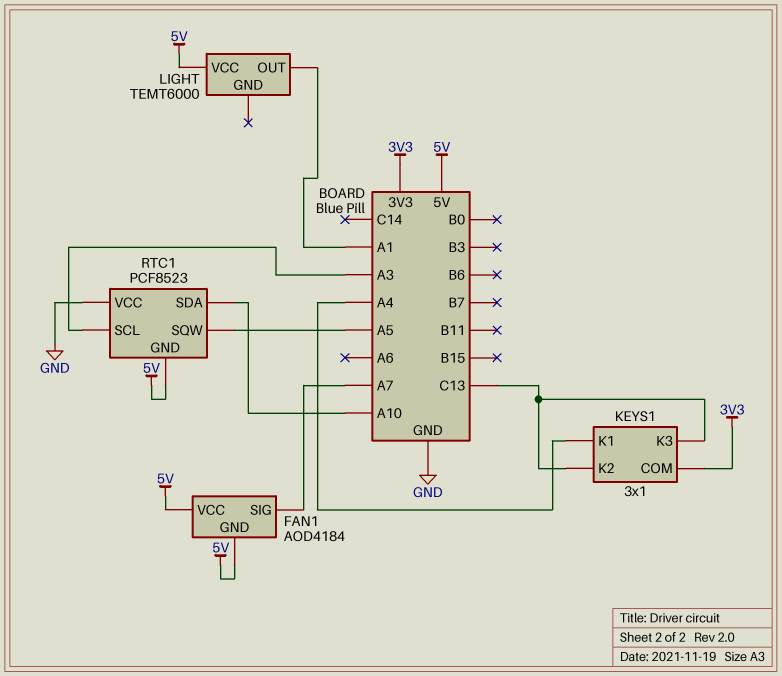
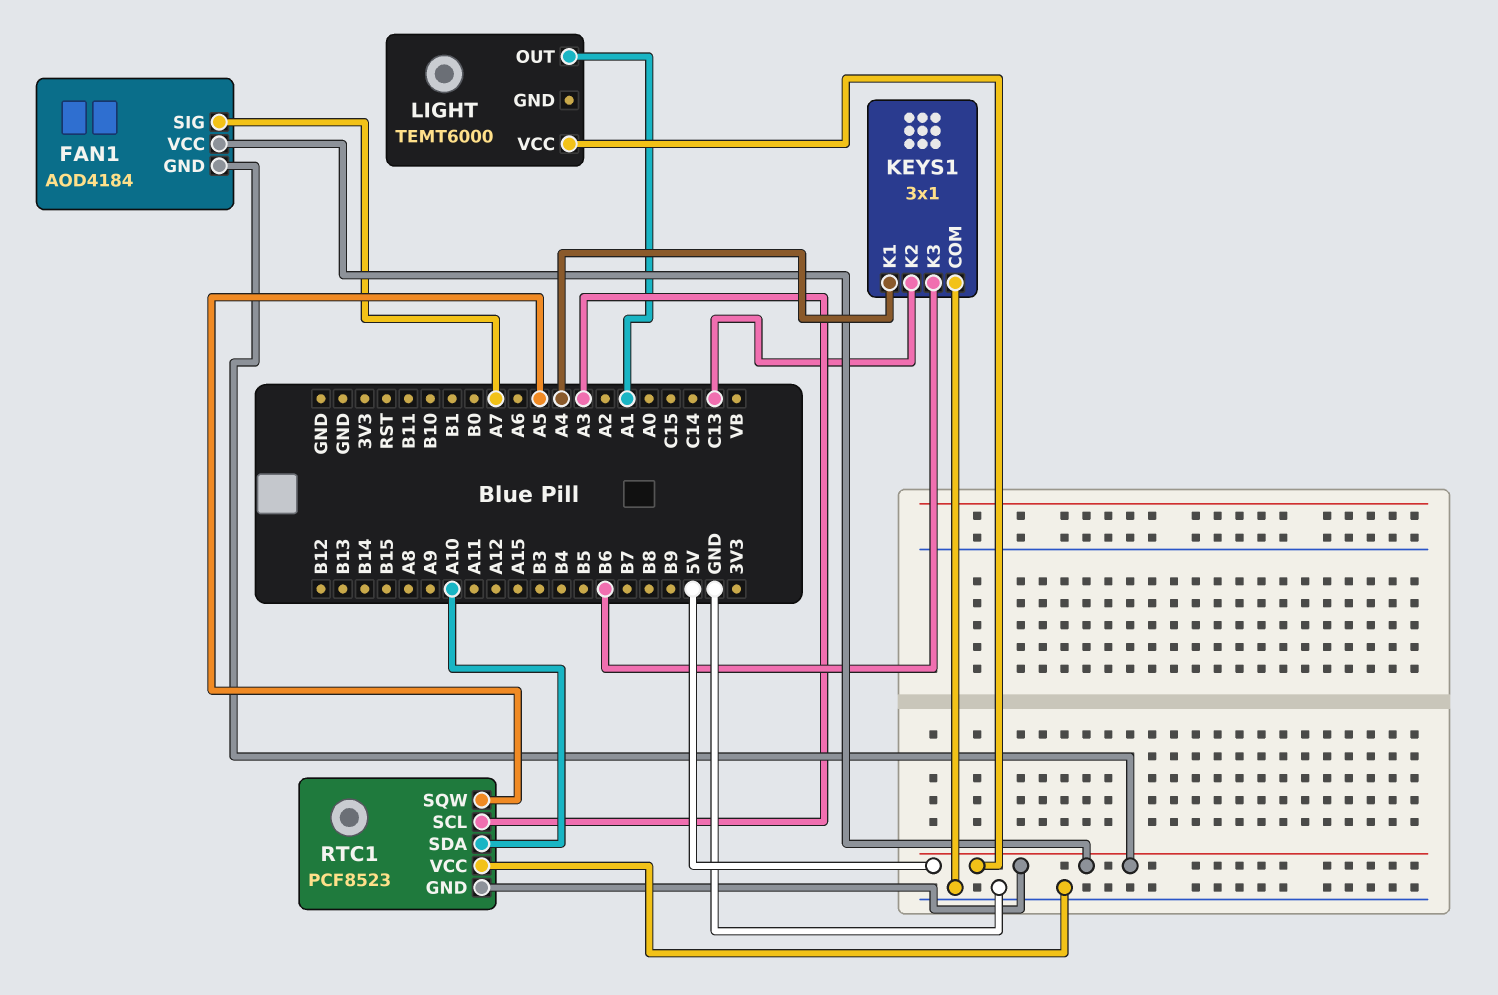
KEYS1 pin COM: 3V3 -> GND
KEYS1 pin K3: C13 -> B6

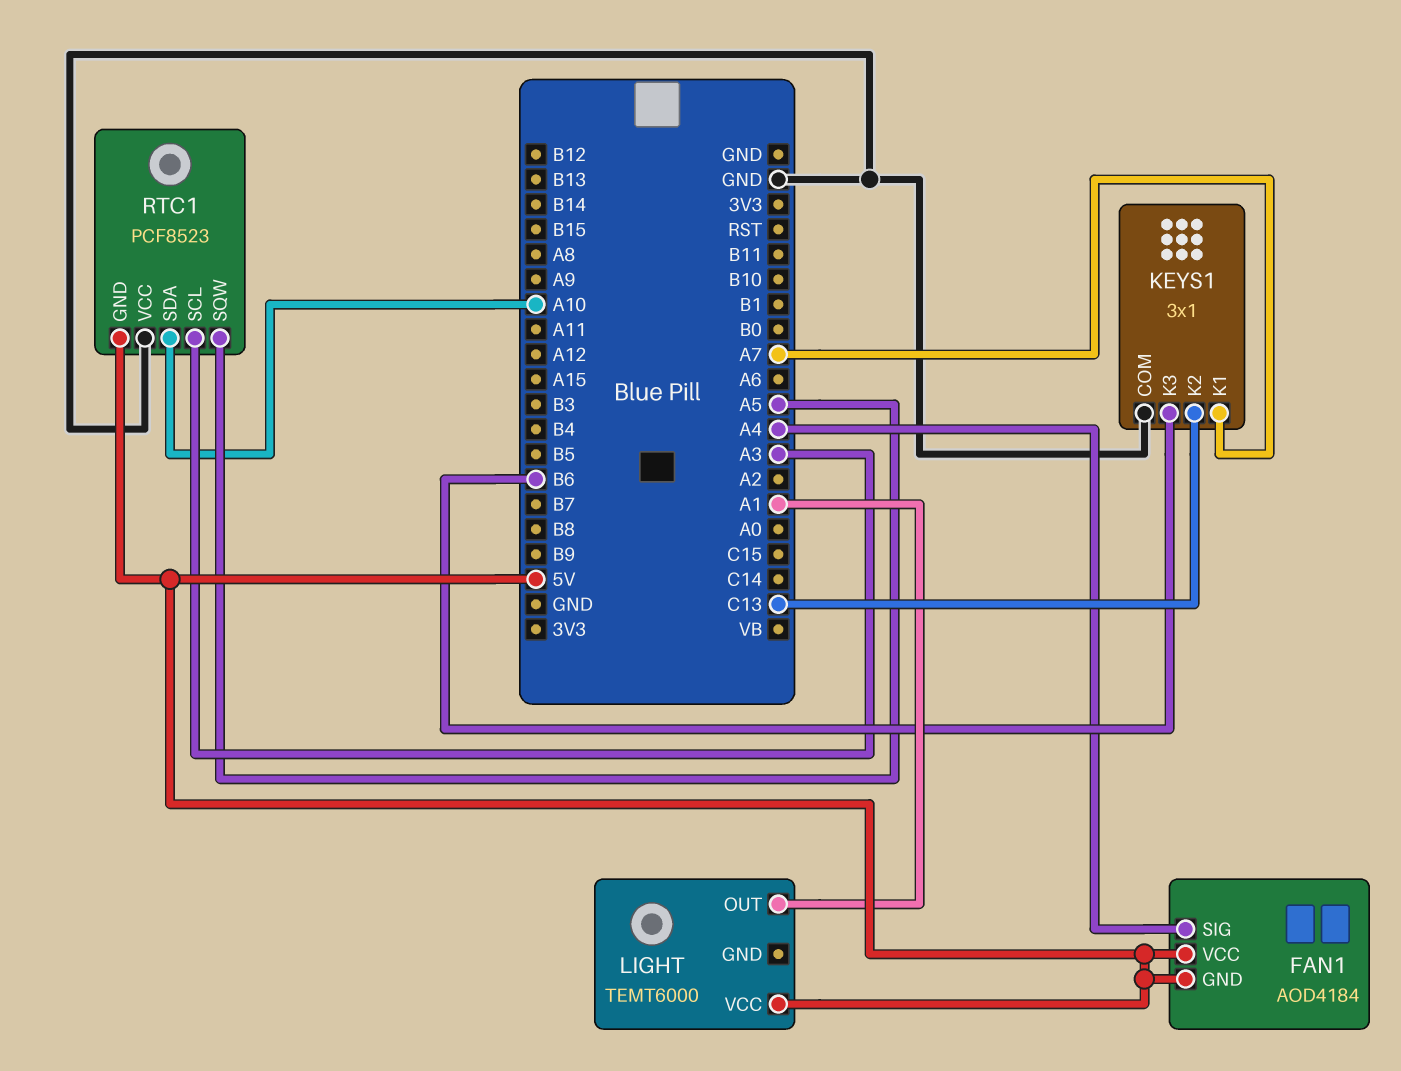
FAN1 pin SIG: A7 -> A4
KEYS1 pin K1: A4 -> A7

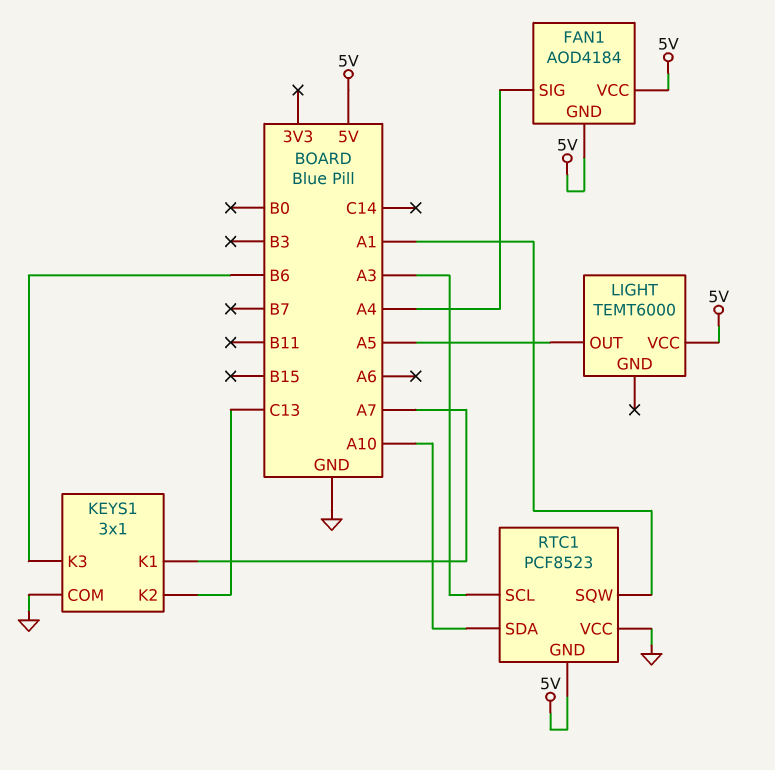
LIGHT pin OUT: A1 -> A5
RTC1 pin SQW: A5 -> A1

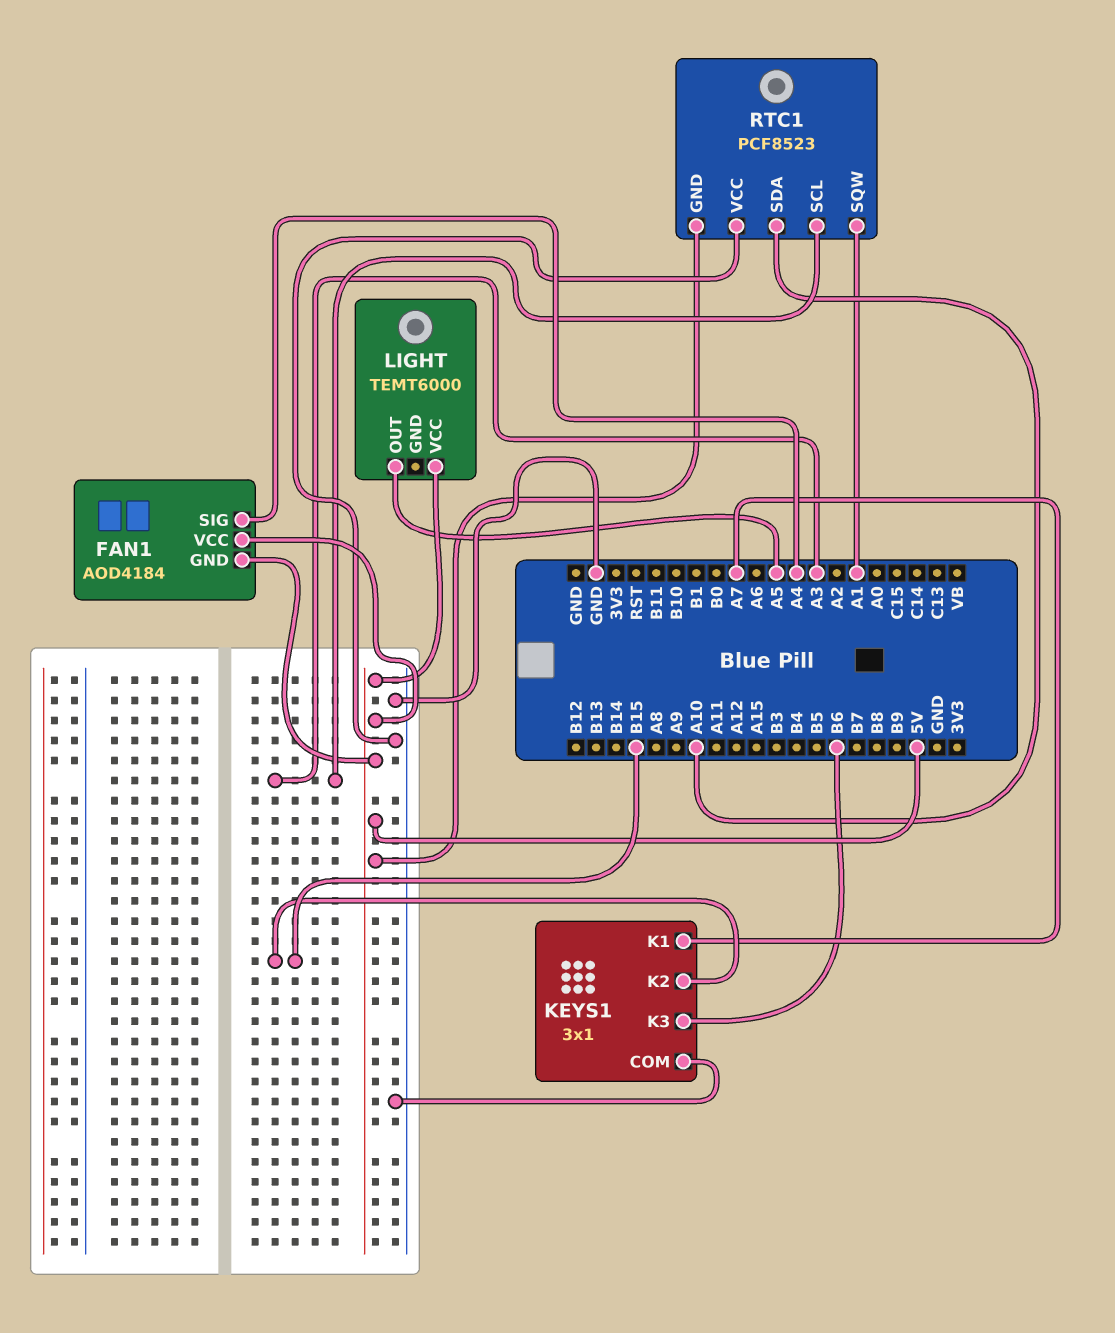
KEYS1 pin K2: C13 -> B15

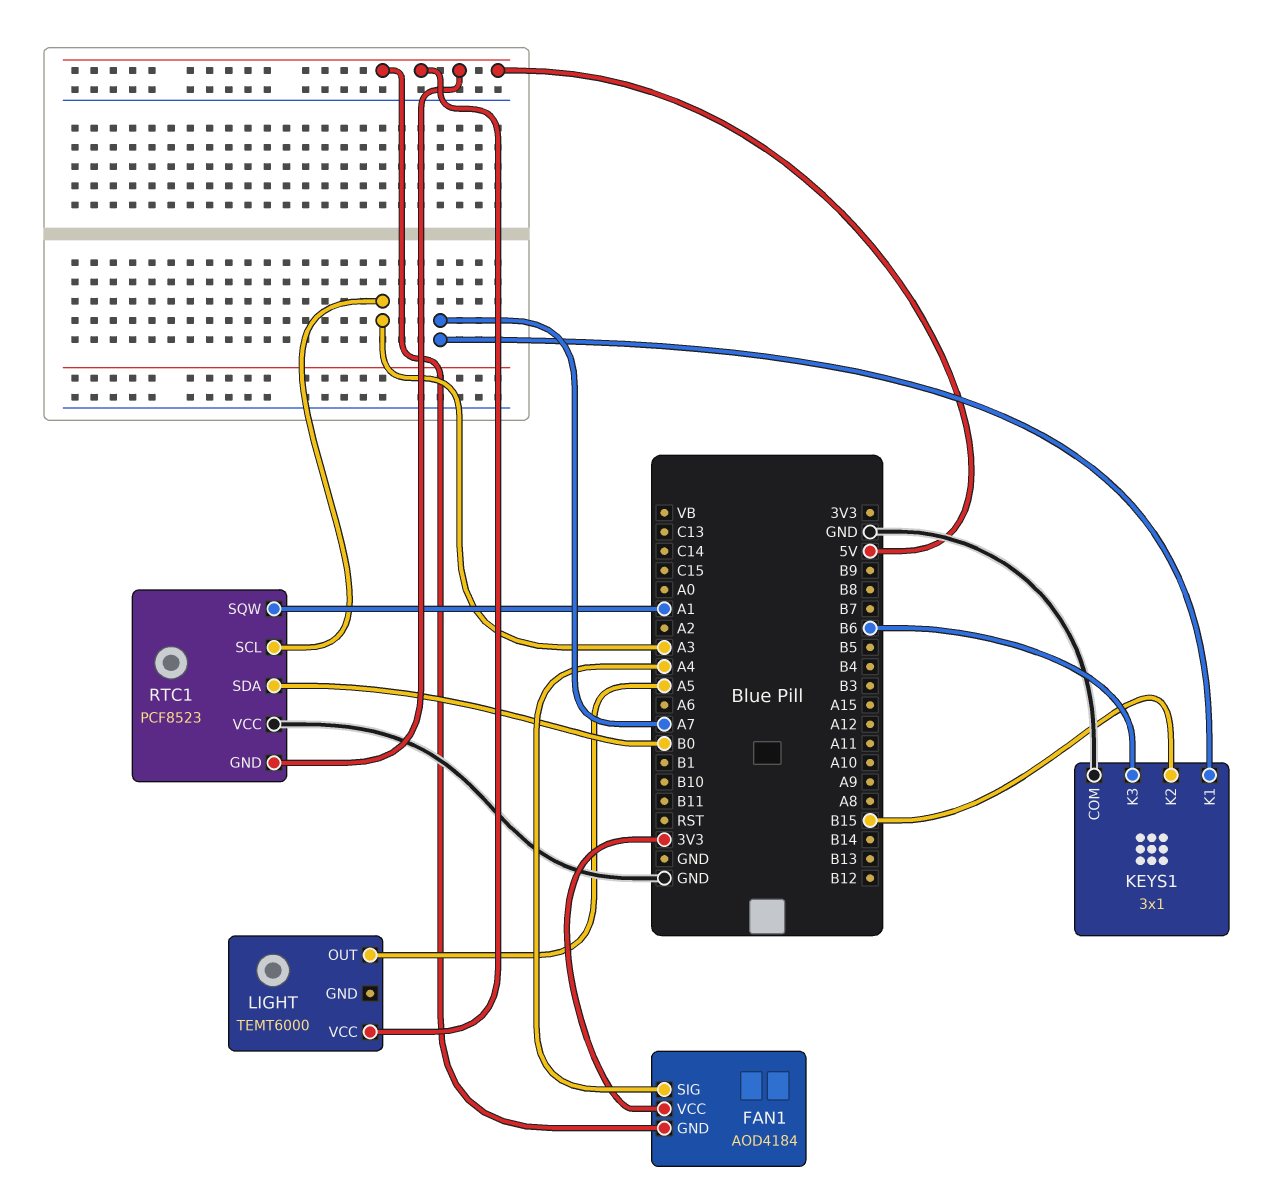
FAN1 pin VCC: 5V -> 3V3
RTC1 pin SDA: A10 -> B0

